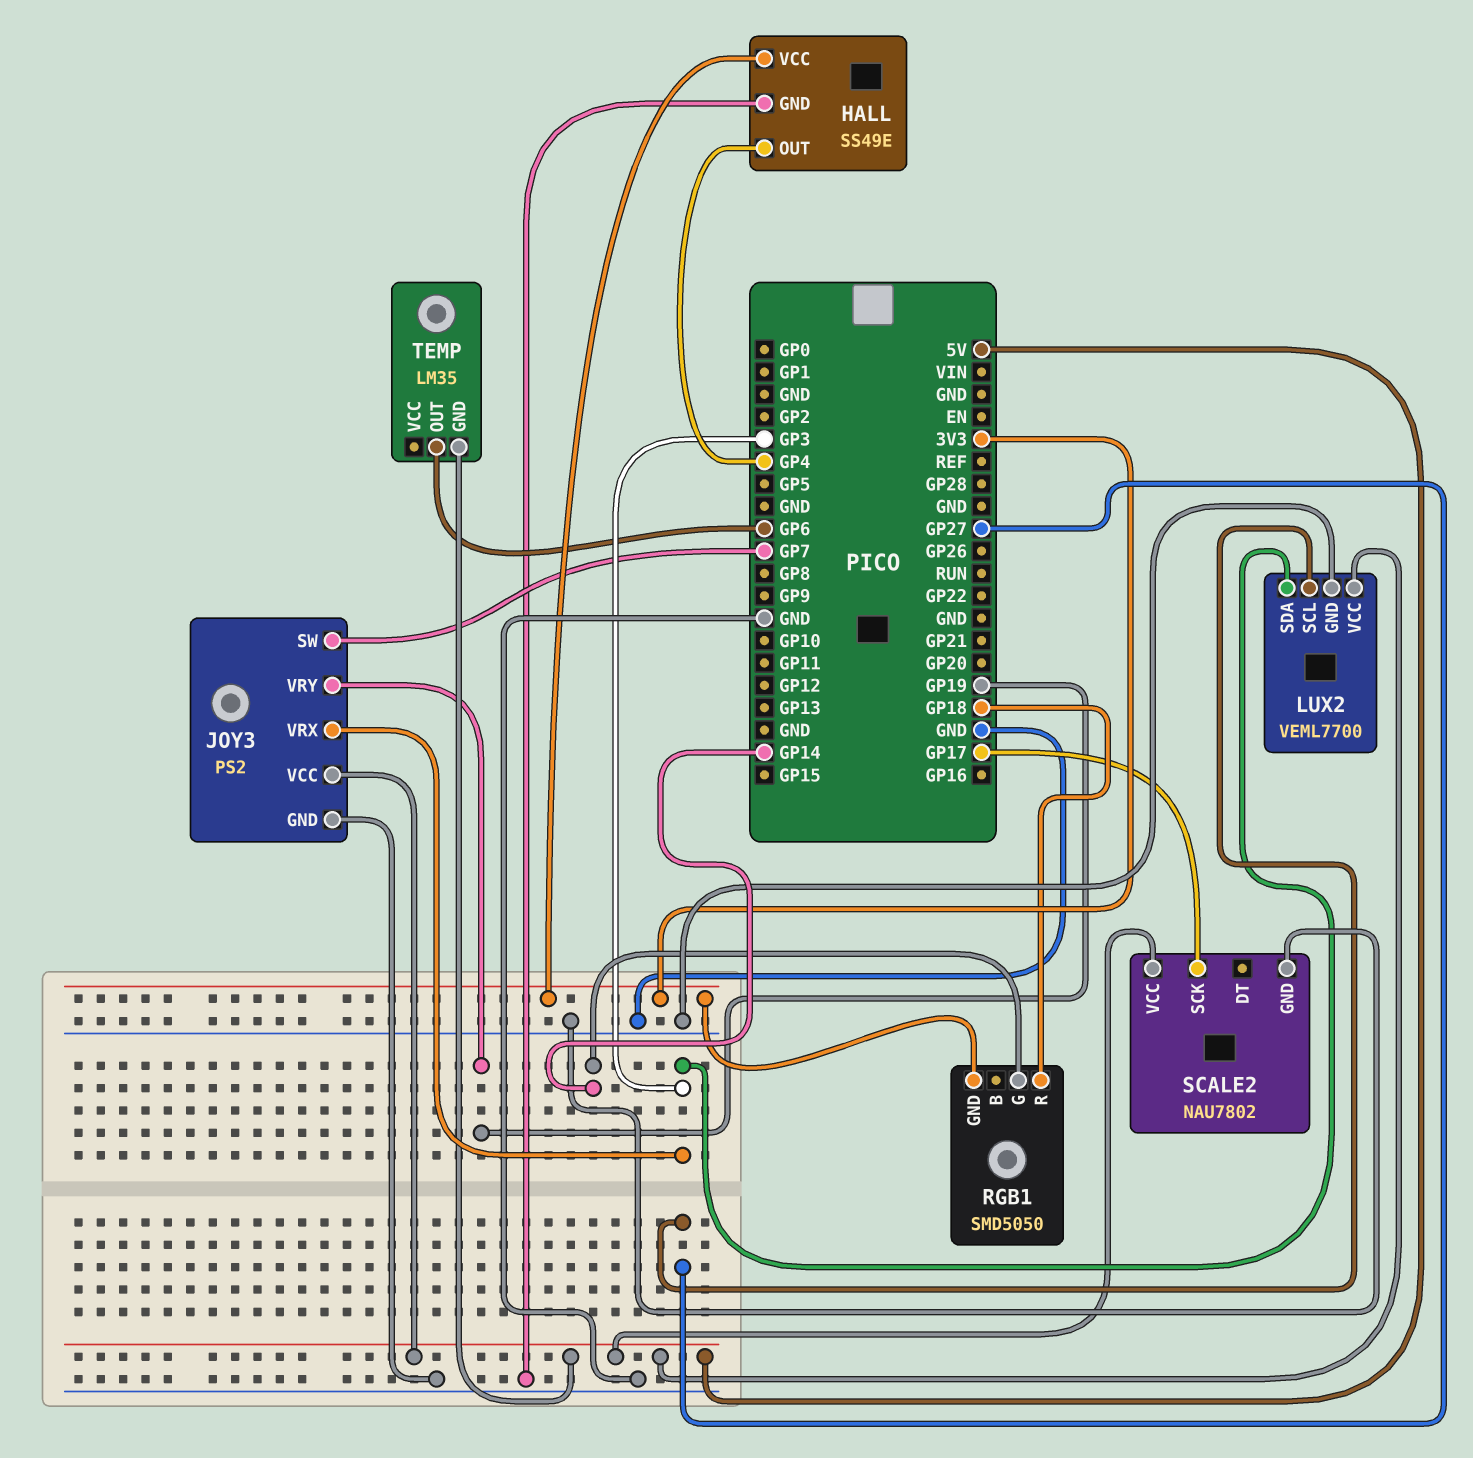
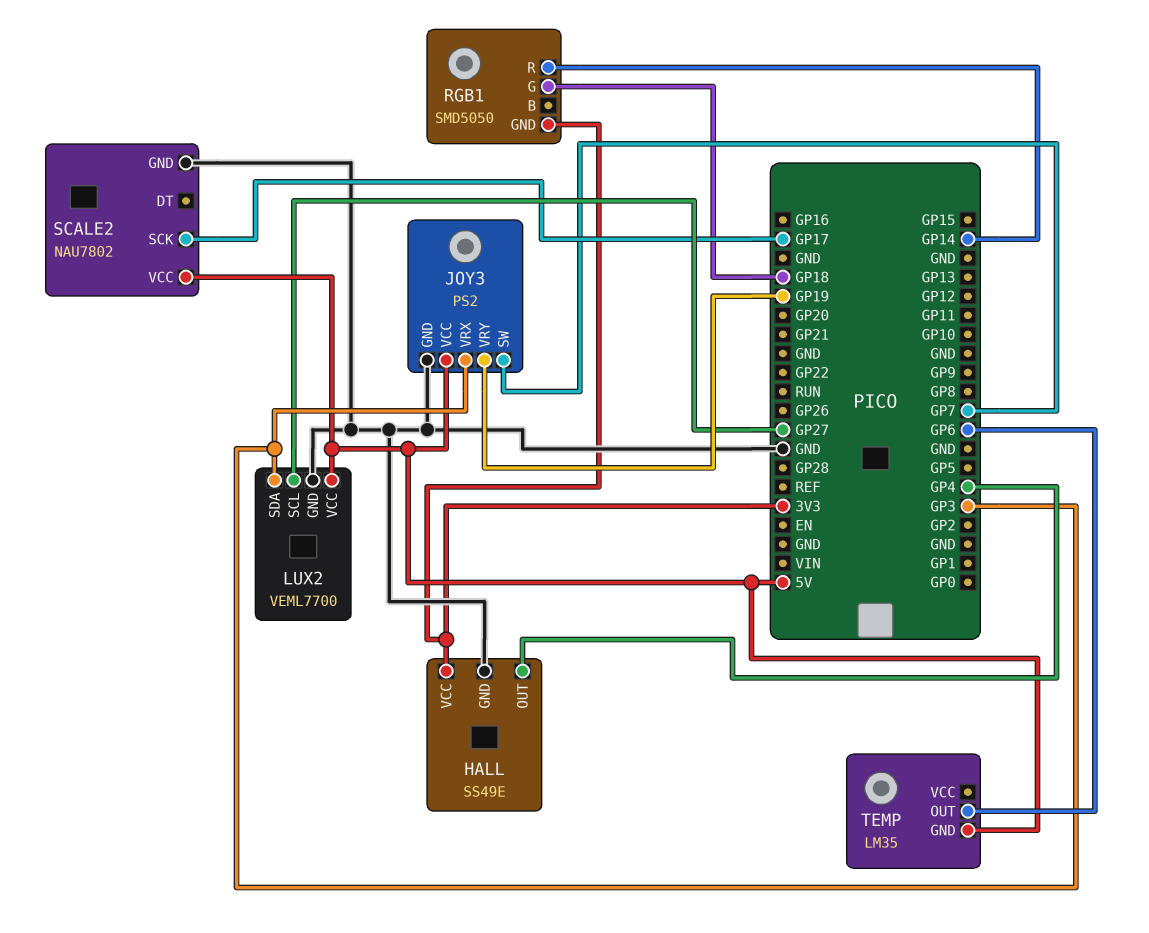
RGB1 pin G: GP14 -> GP18
RGB1 pin R: GP18 -> GP14

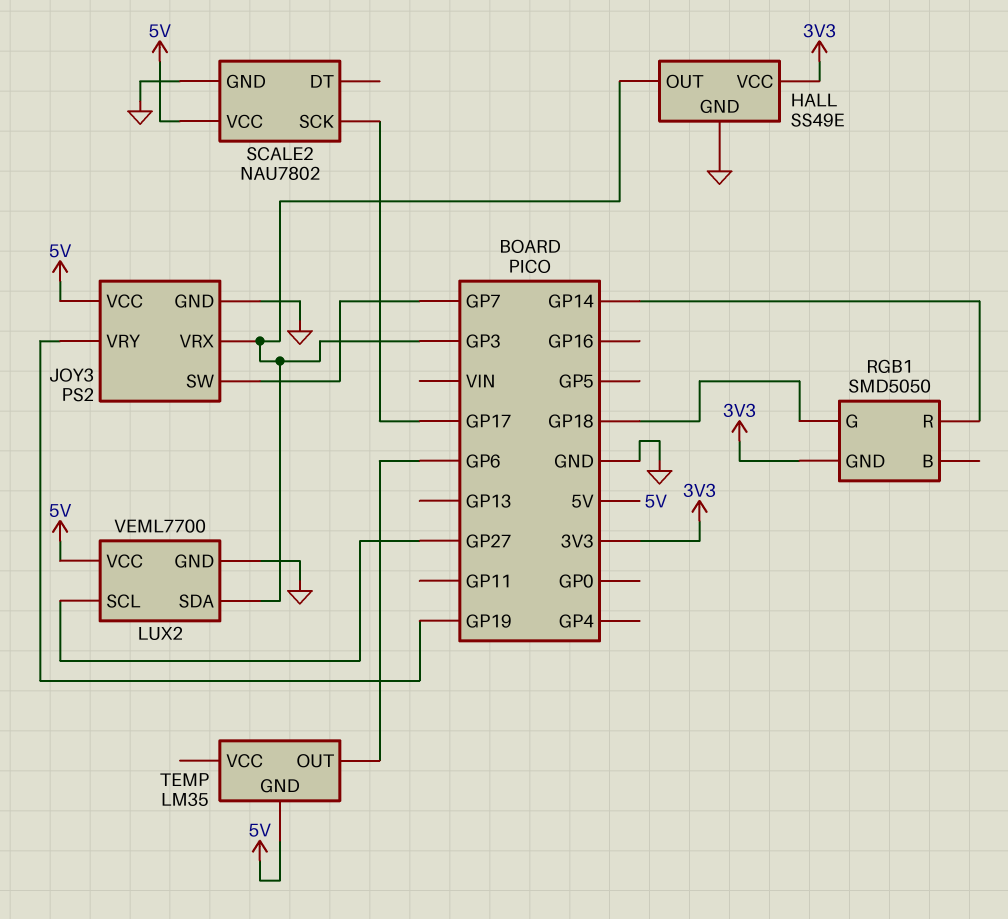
HALL pin OUT: GP4 -> GP3

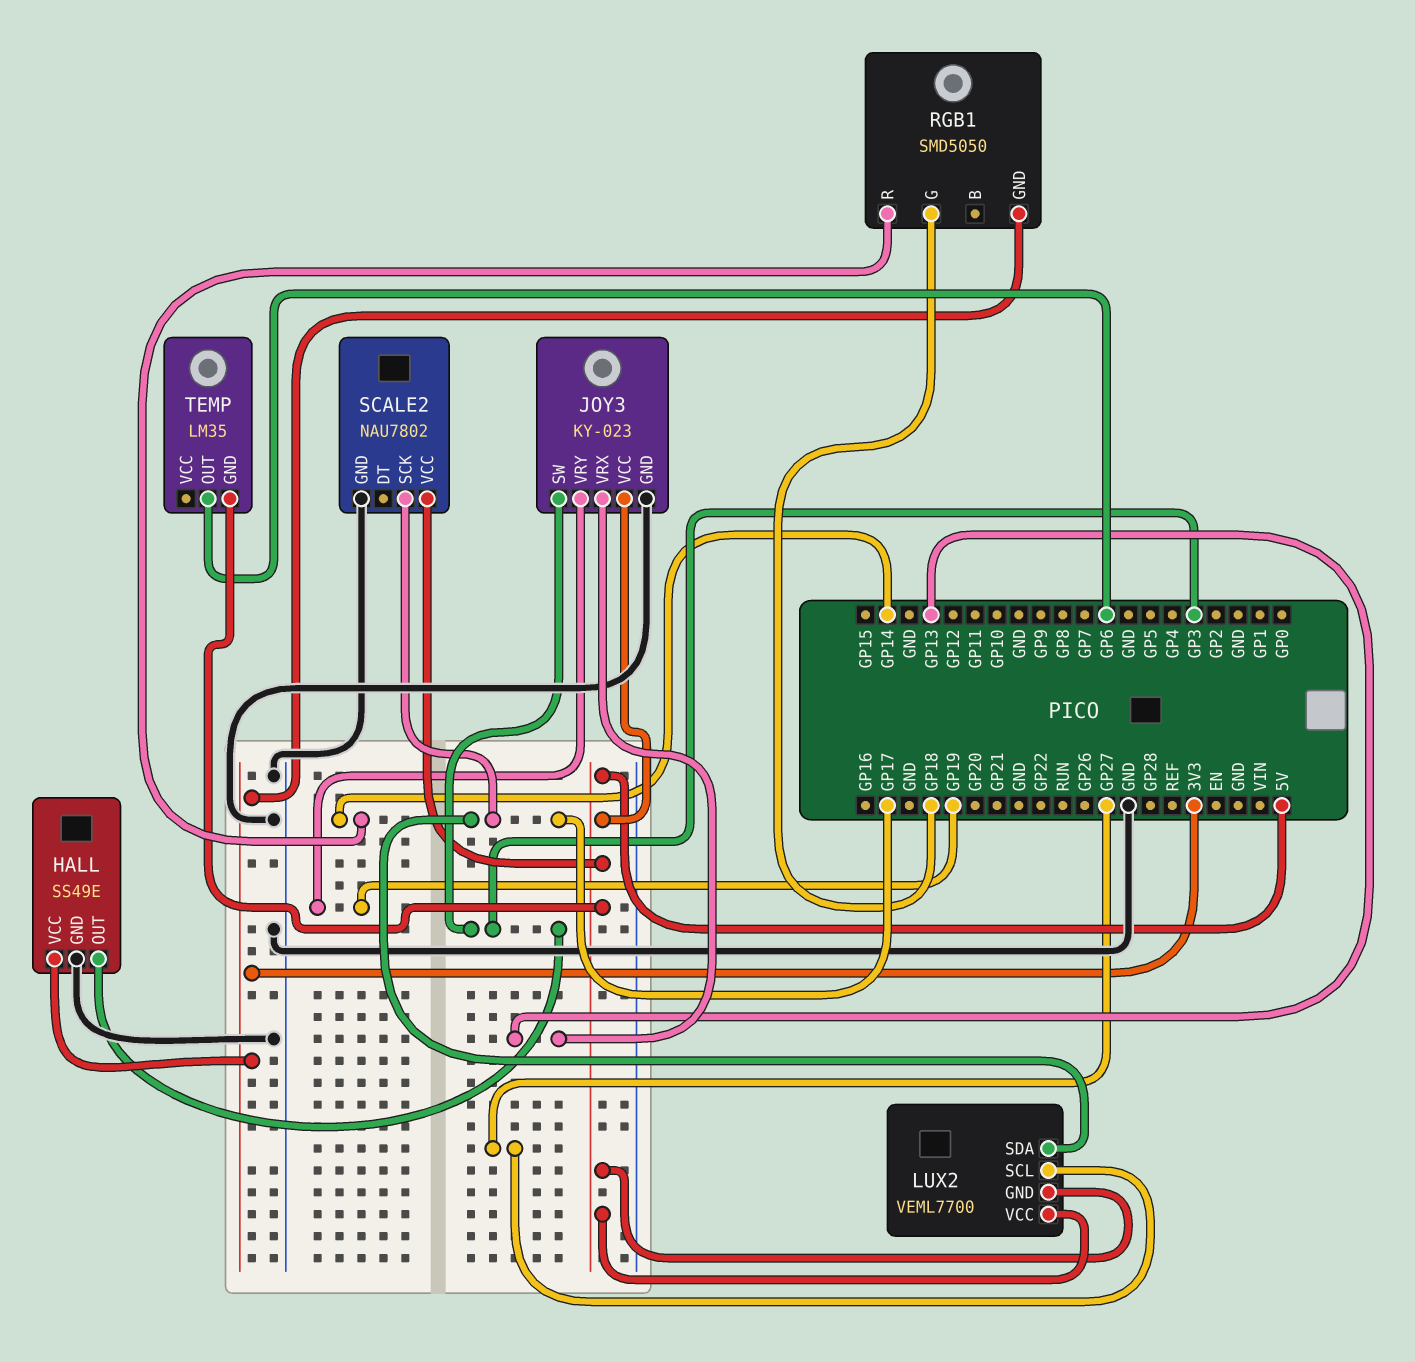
JOY3: PS2 -> KY-023
JOY3 pin SW: GP7 -> GP3
JOY3 pin VRX: GP3 -> GP13
LUX2 pin GND: GND -> 5V
LUX2 pin SDA: GP3 -> GP17

